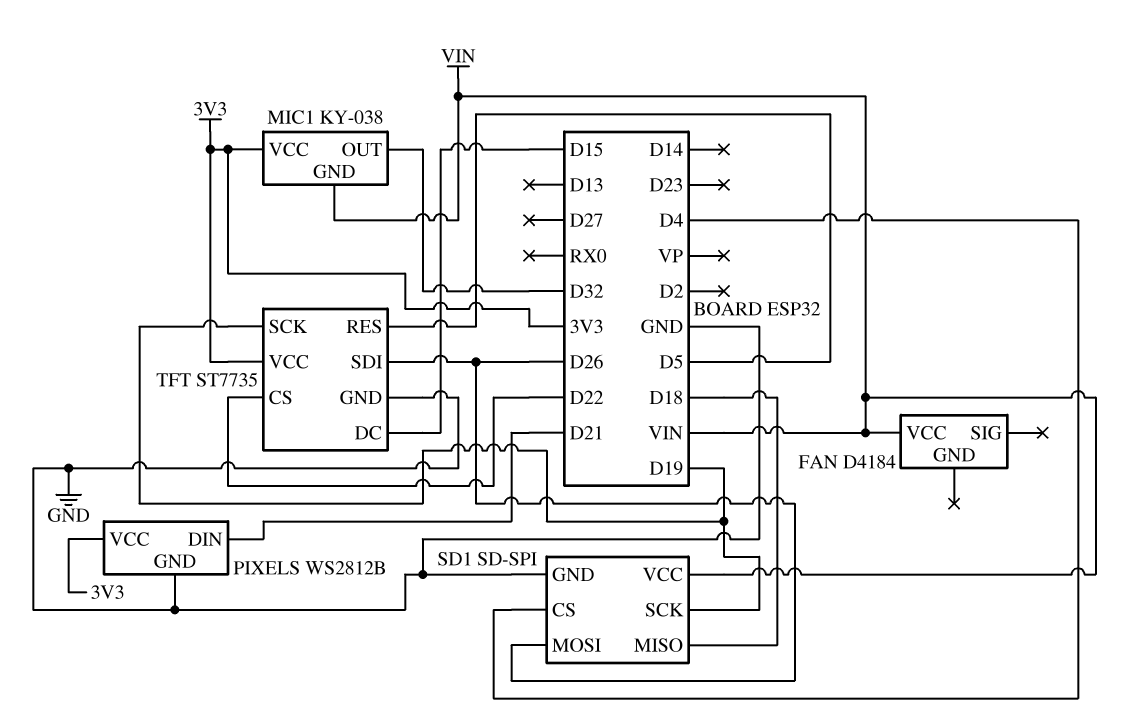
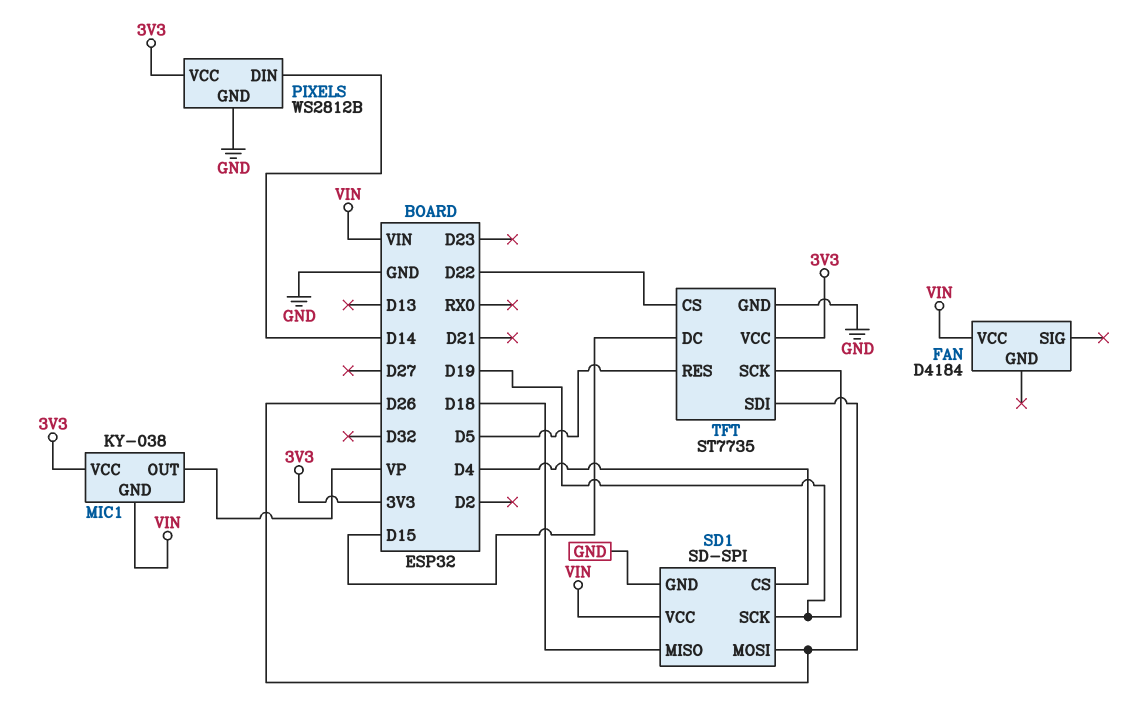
MIC1 pin OUT: D32 -> VP
PIXELS pin DIN: D21 -> D14

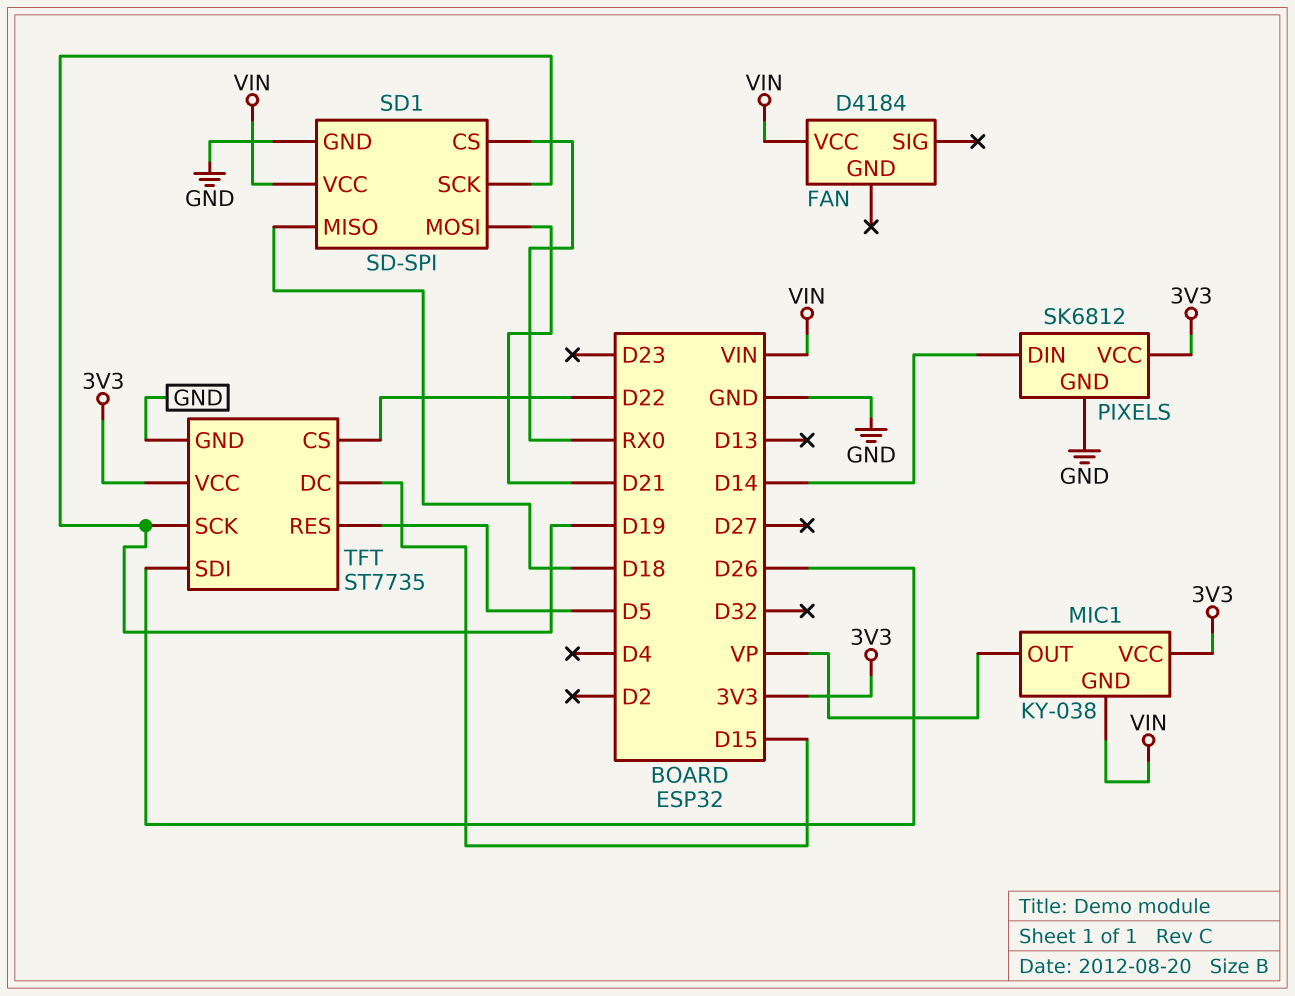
PIXELS: WS2812B -> SK6812
SD1 pin CS: D4 -> RX0
SD1 pin MOSI: D26 -> D21

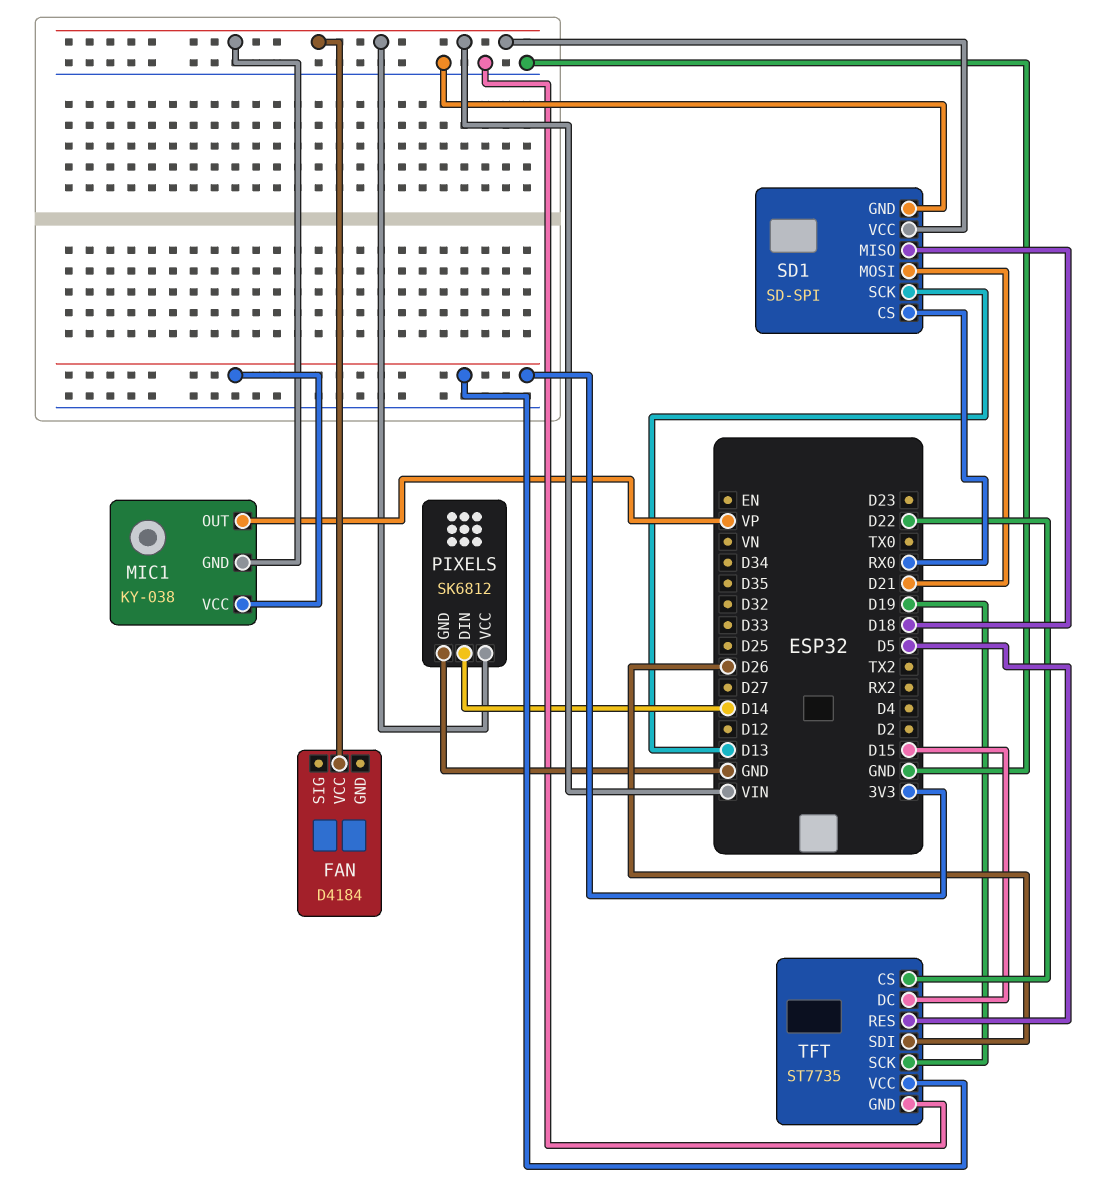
PIXELS pin VCC: 3V3 -> VIN
SD1 pin SCK: D19 -> D13

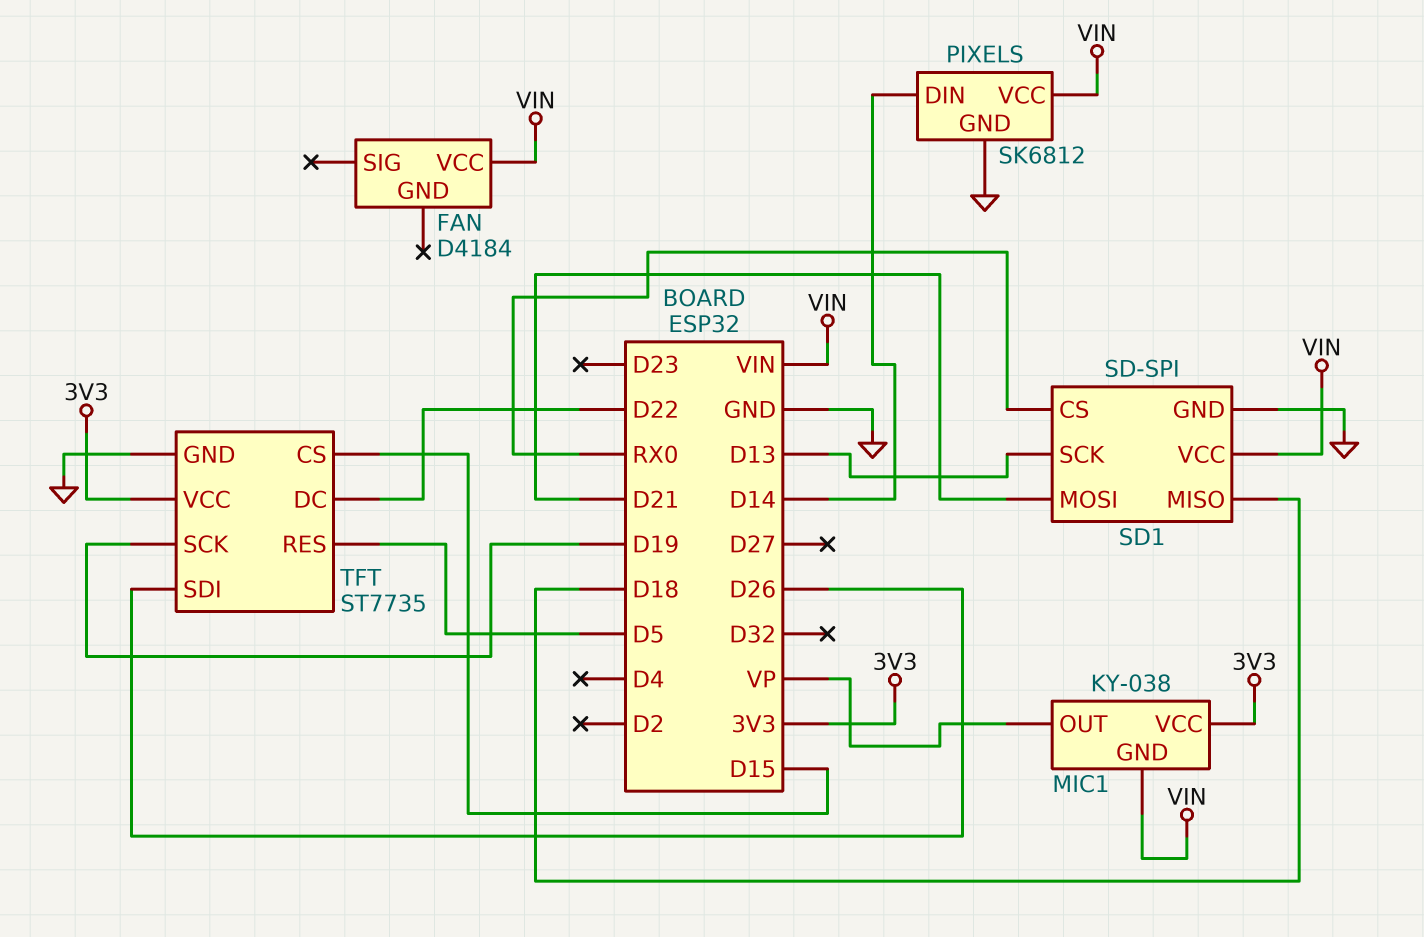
TFT pin CS: D22 -> D15
TFT pin DC: D15 -> D22

